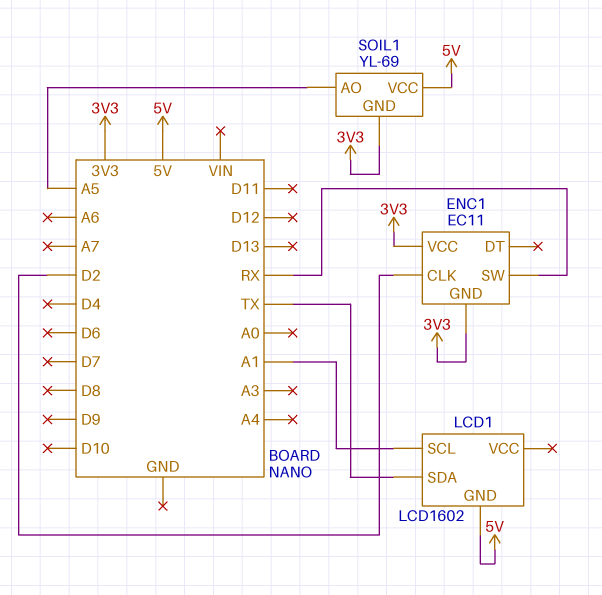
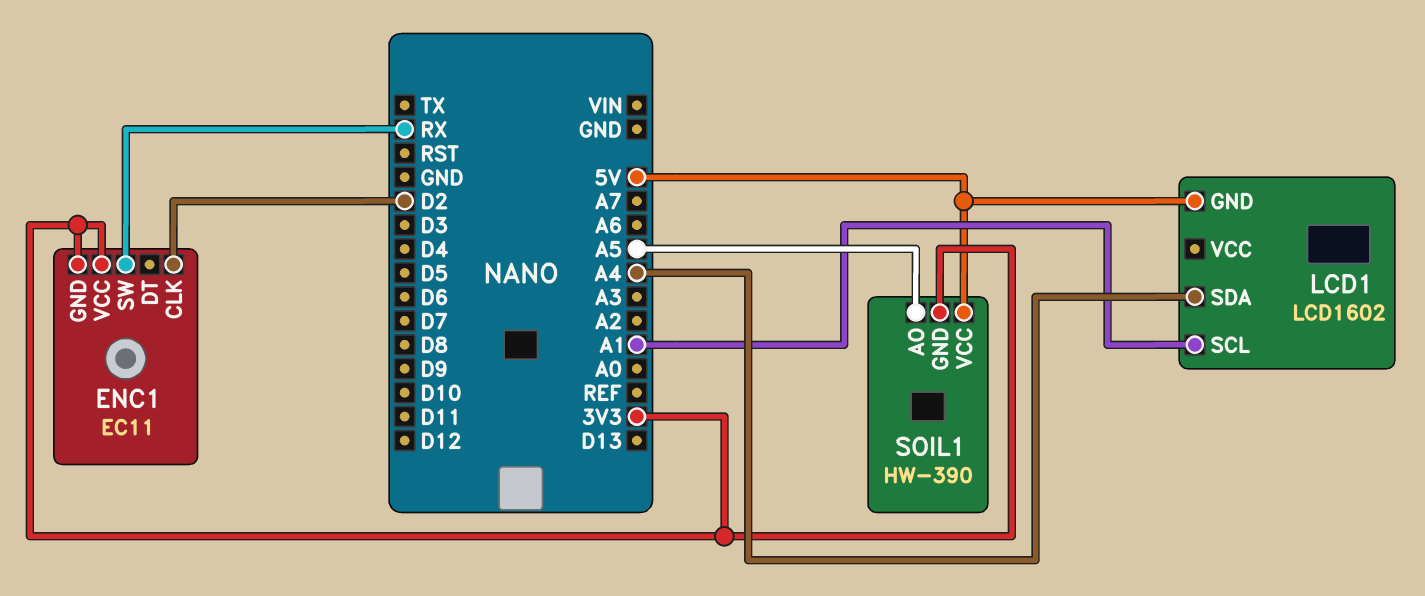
LCD1 pin SDA: TX -> A4
SOIL1: YL-69 -> HW-390

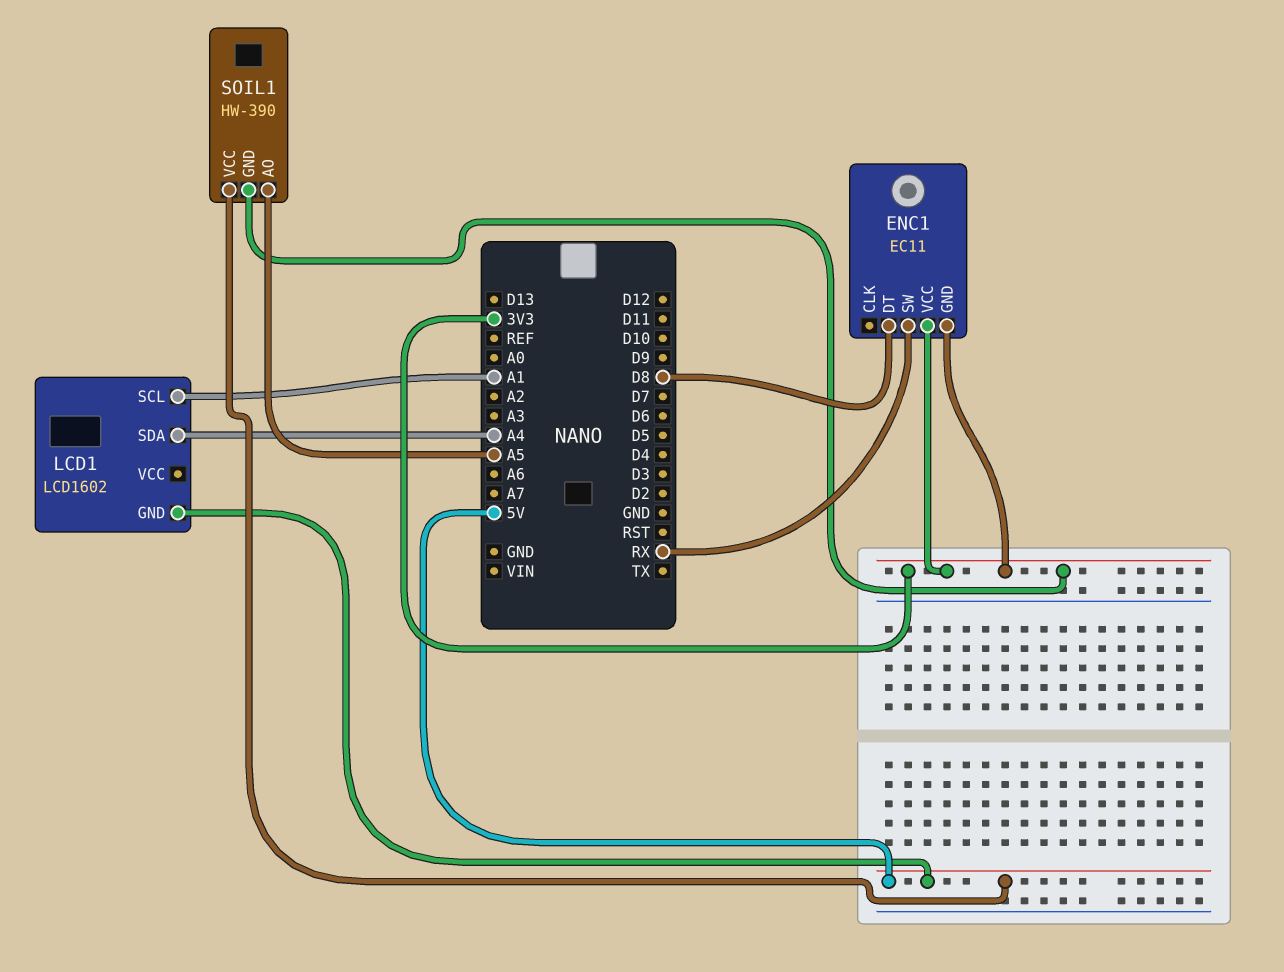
ENC1 pin CLK: D2 -> none
ENC1 pin DT: none -> D8

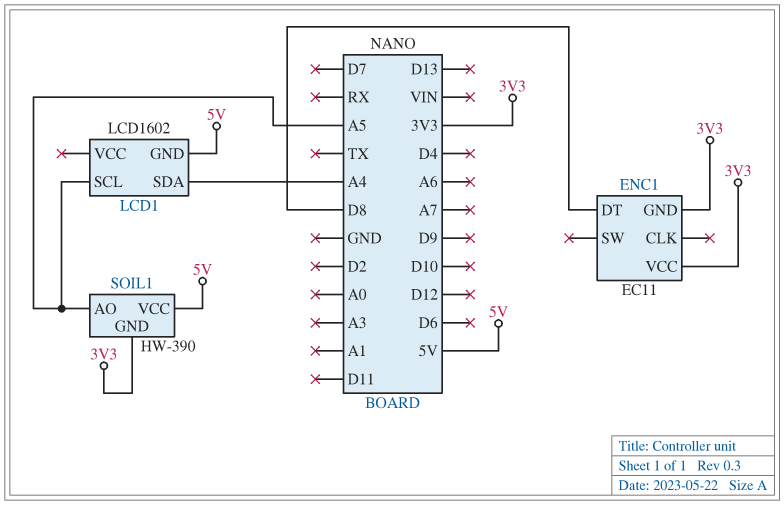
ENC1 pin SW: RX -> none
LCD1 pin SCL: A1 -> A5

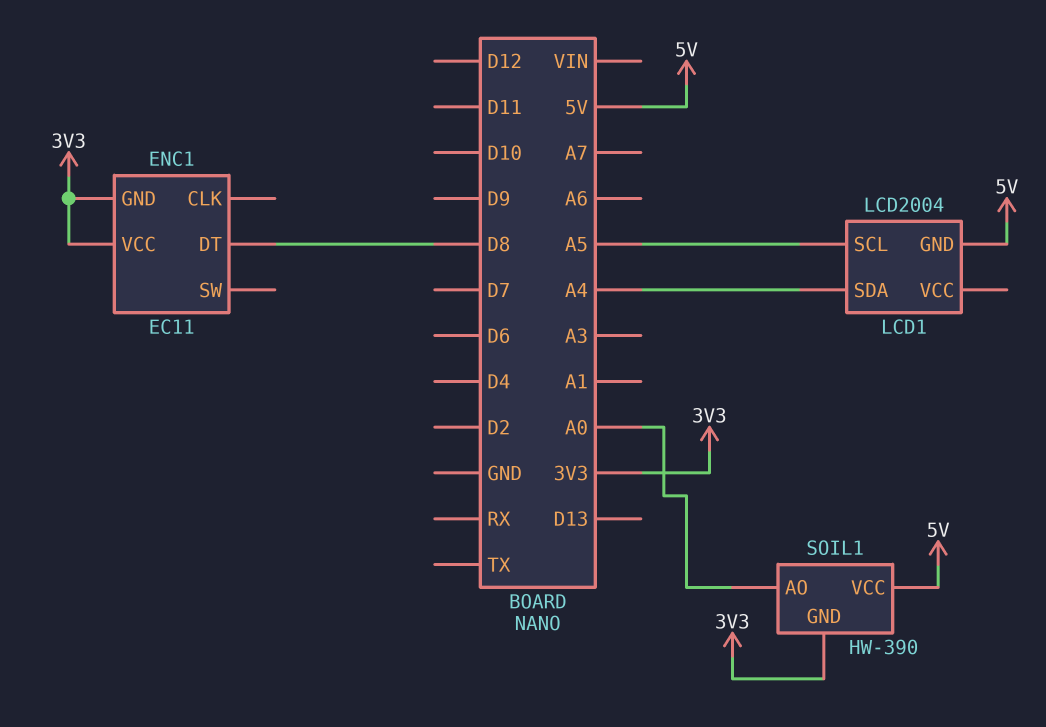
LCD1: LCD1602 -> LCD2004
SOIL1 pin AO: A5 -> A0

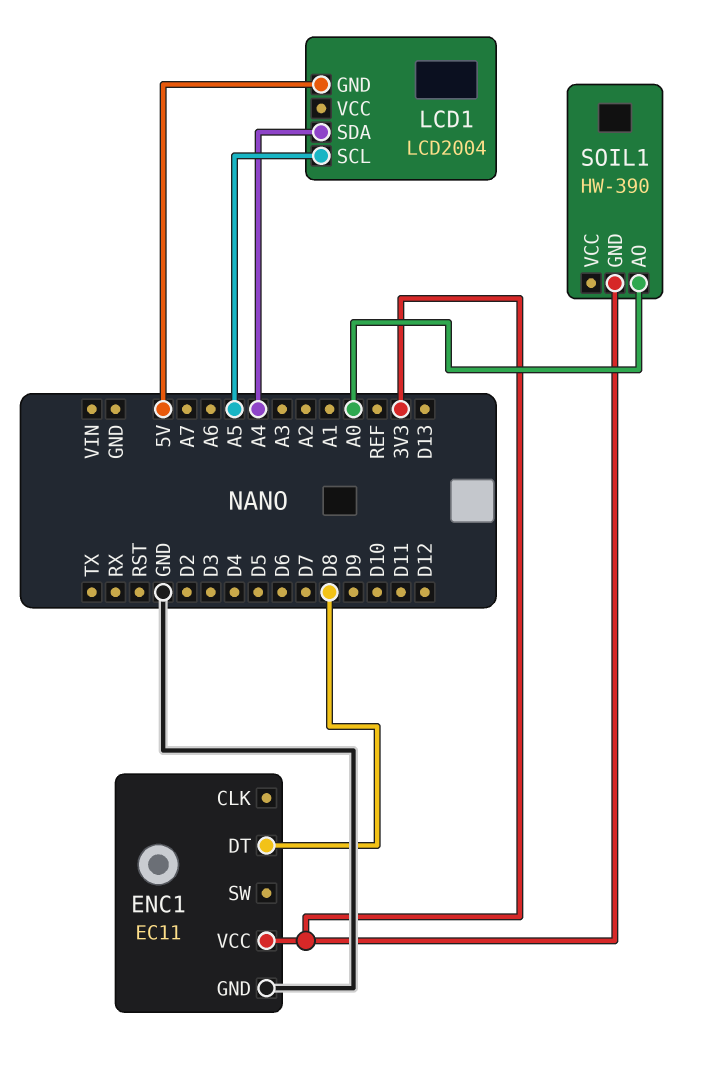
ENC1 pin GND: 3V3 -> GND
SOIL1 pin VCC: 5V -> none

